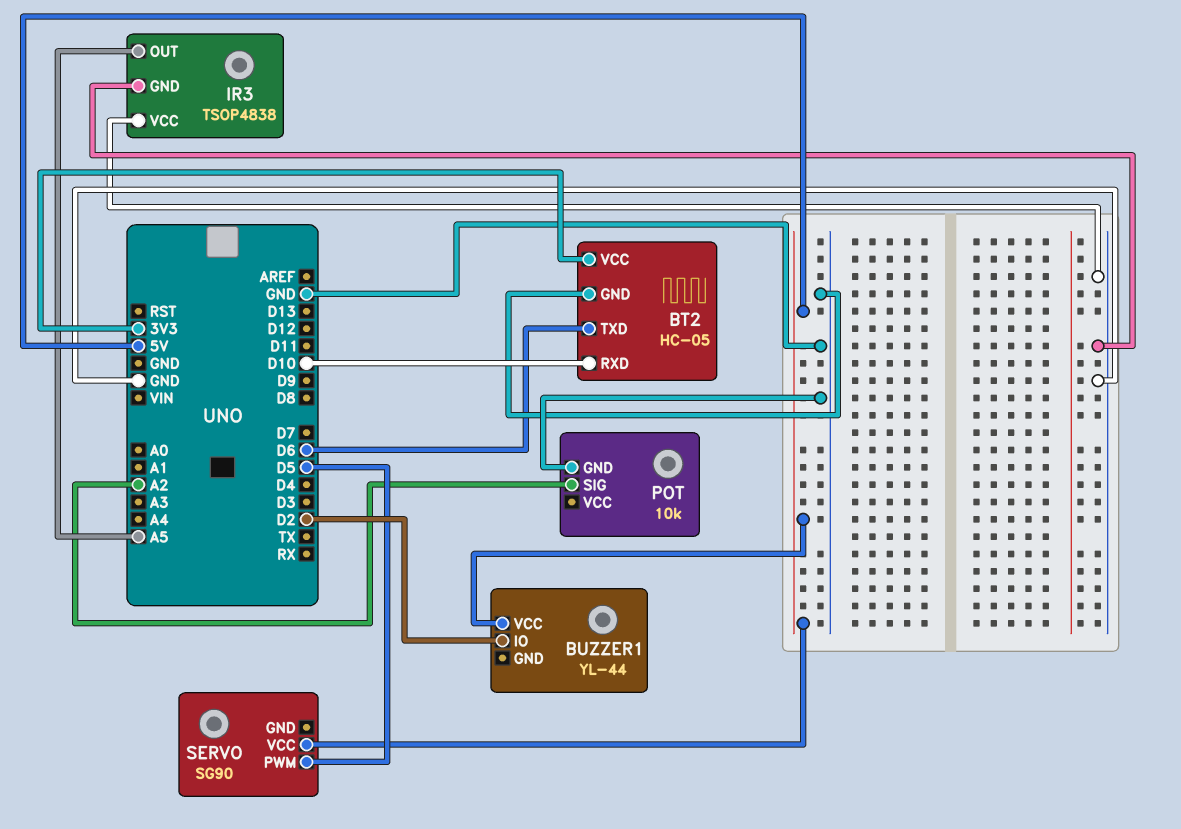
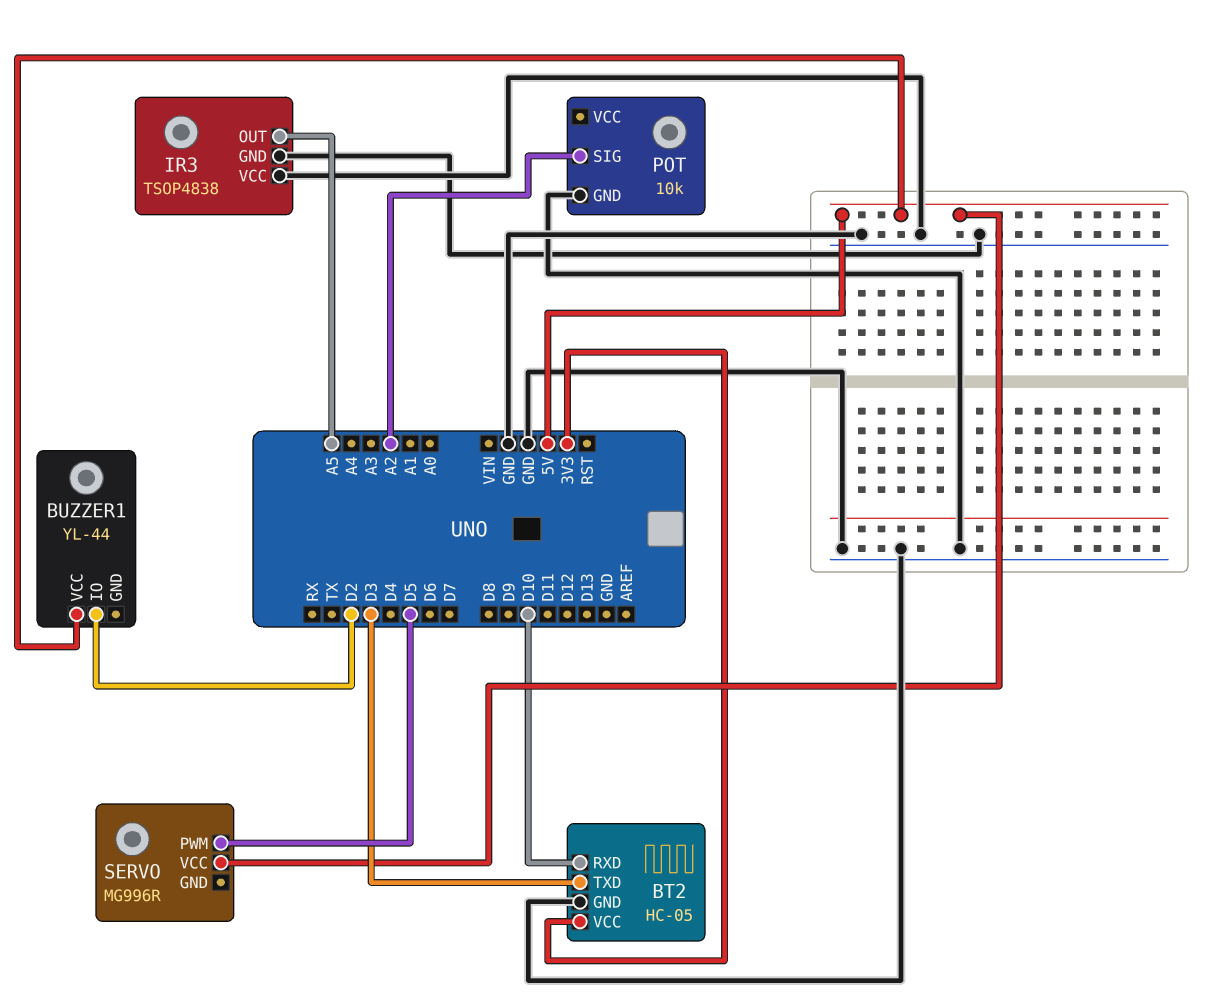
BT2 pin TXD: D6 -> D3
SERVO: SG90 -> MG996R

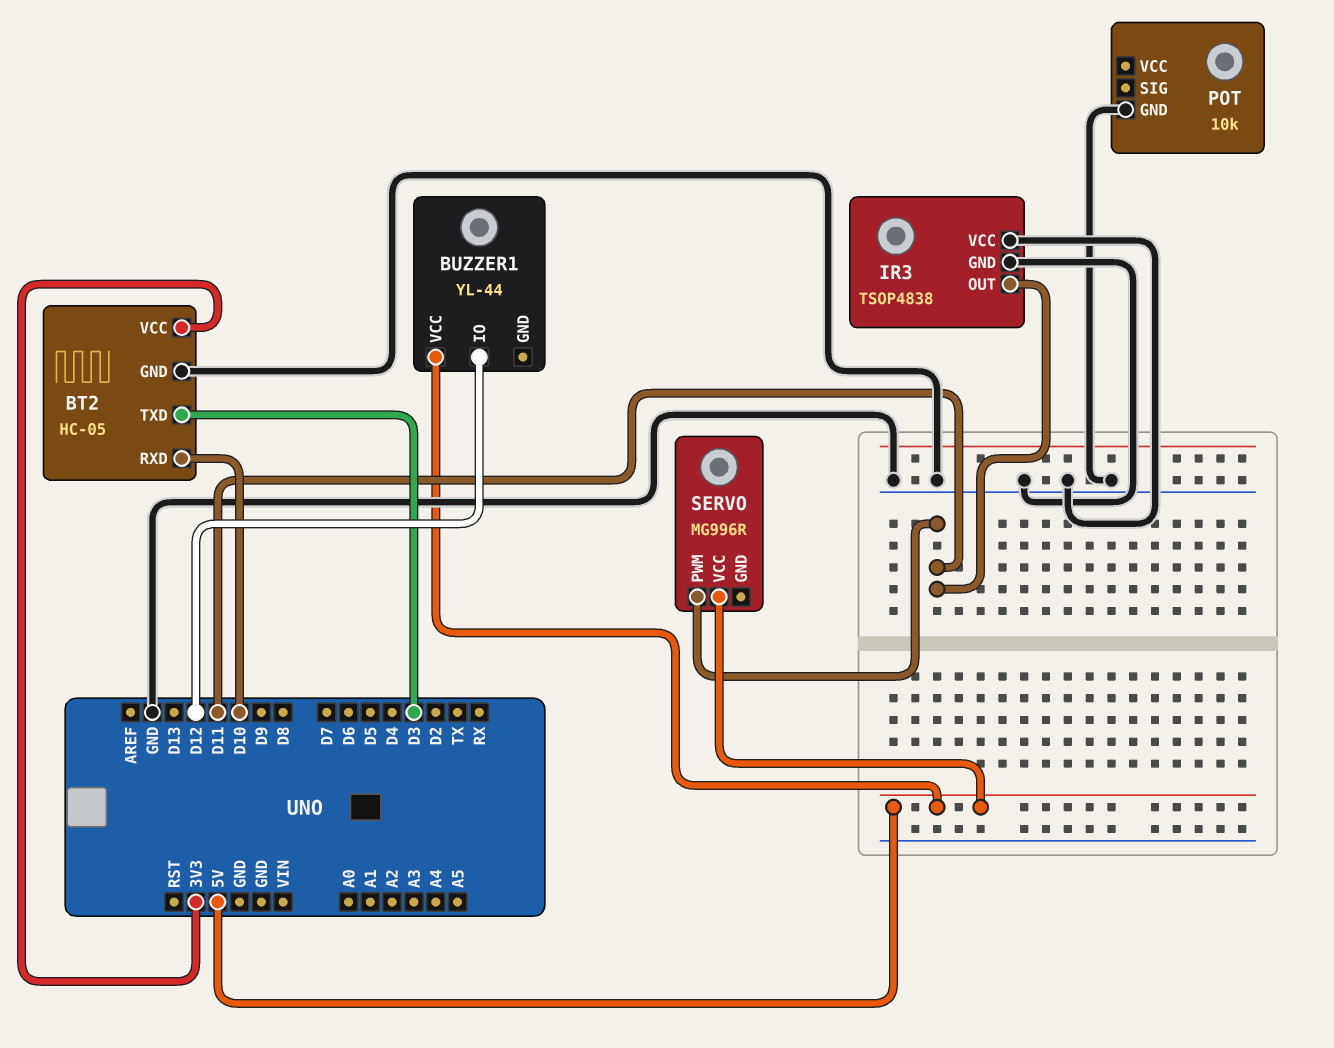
BUZZER1 pin IO: D2 -> D12
IR3 pin OUT: A5 -> D11
POT pin SIG: A2 -> none
SERVO pin PWM: D5 -> D11

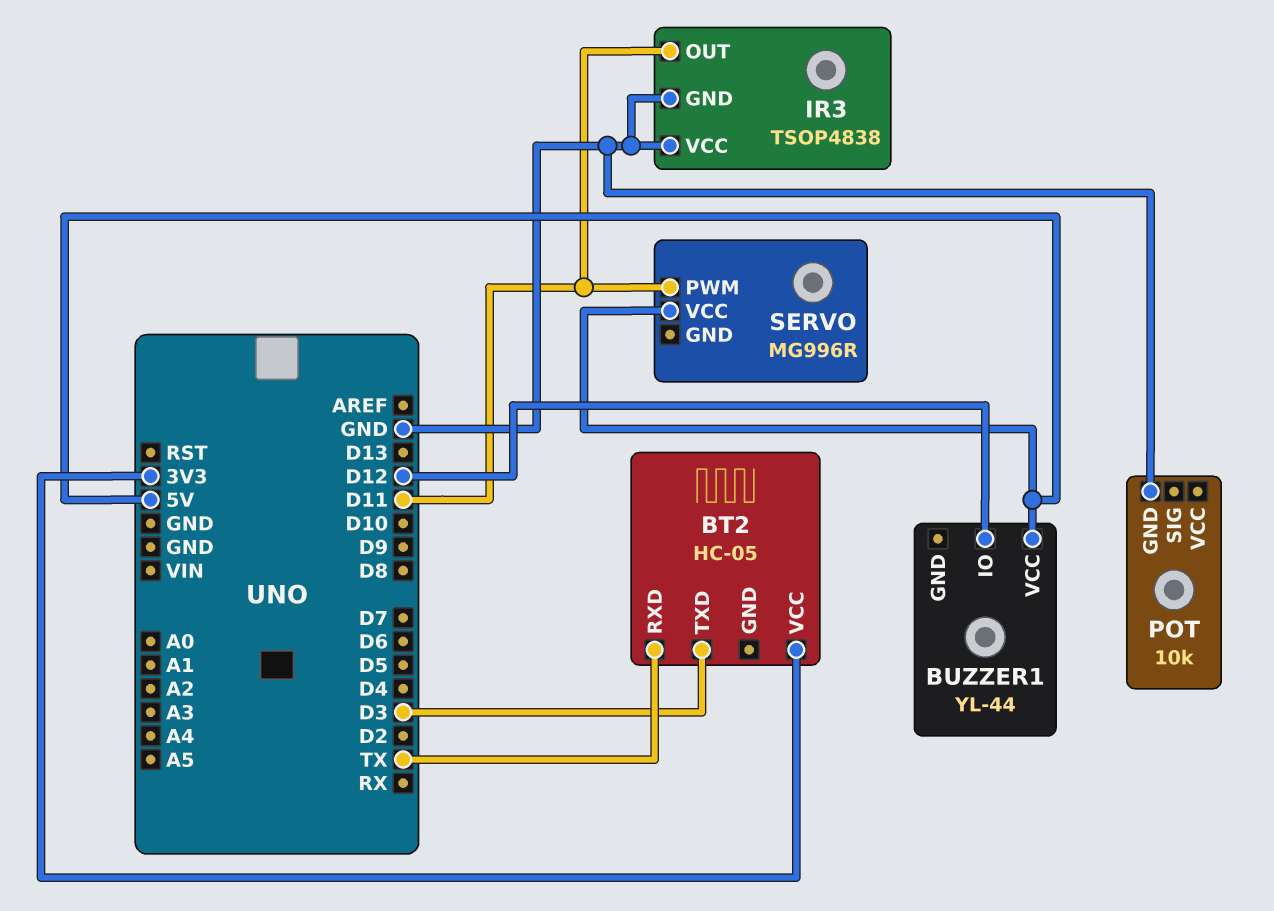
BT2 pin GND: GND -> none
BT2 pin RXD: D10 -> TX

